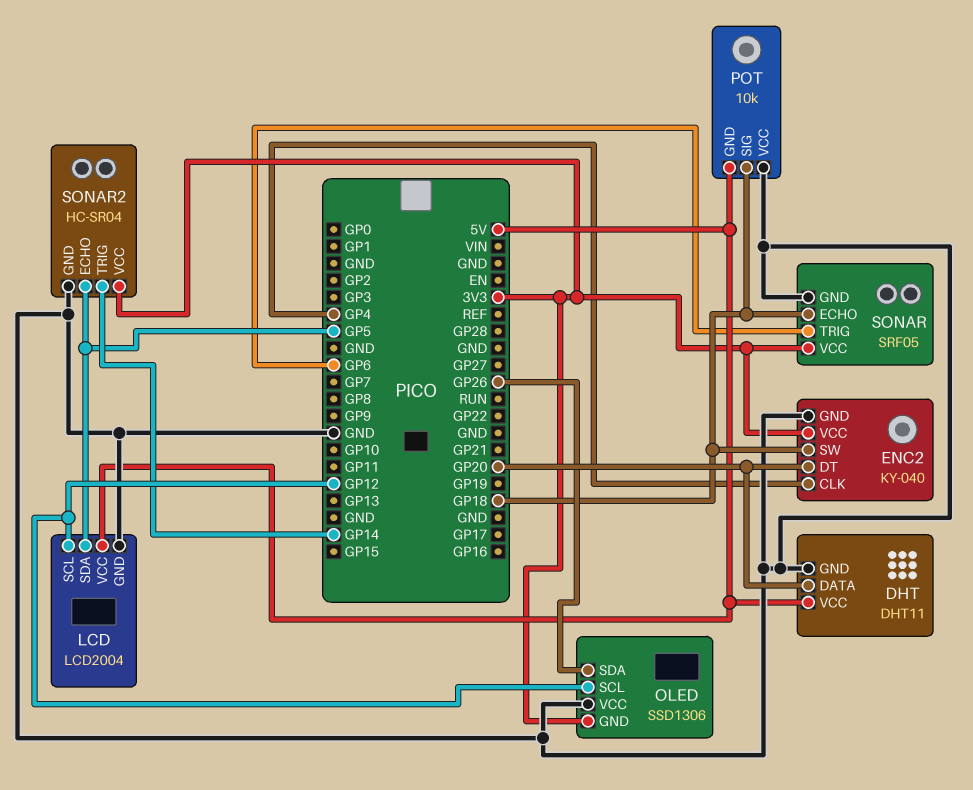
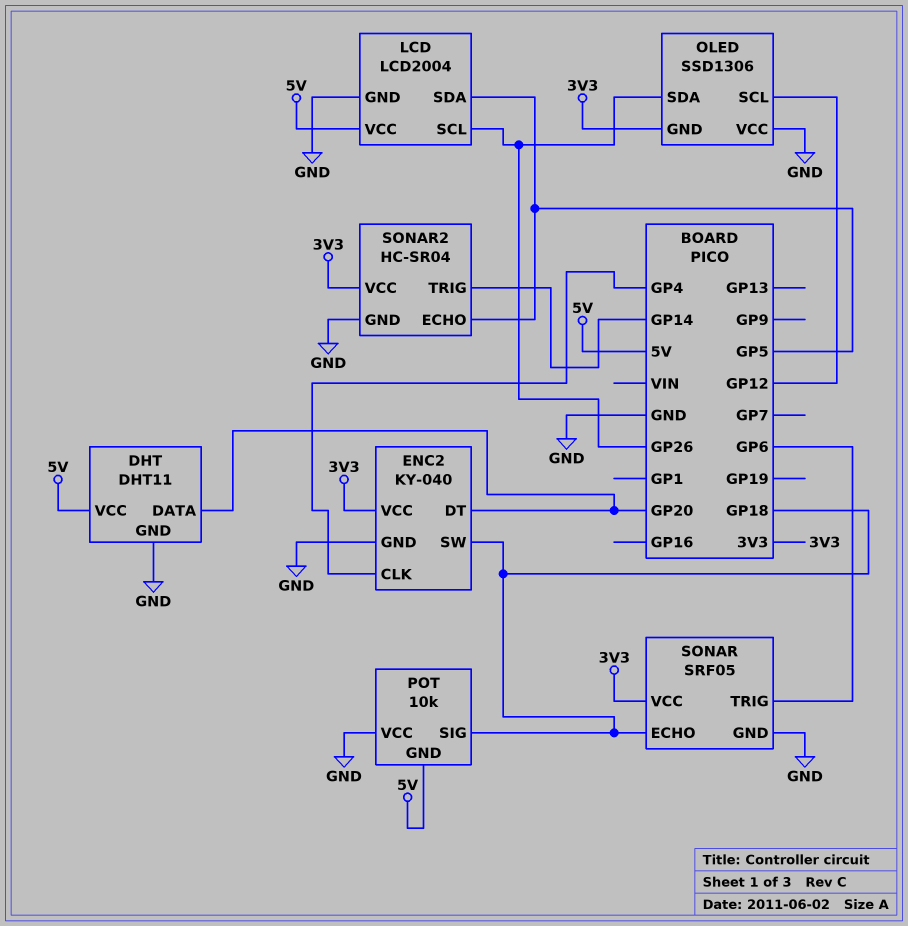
LCD pin SCL: GP12 -> GP26

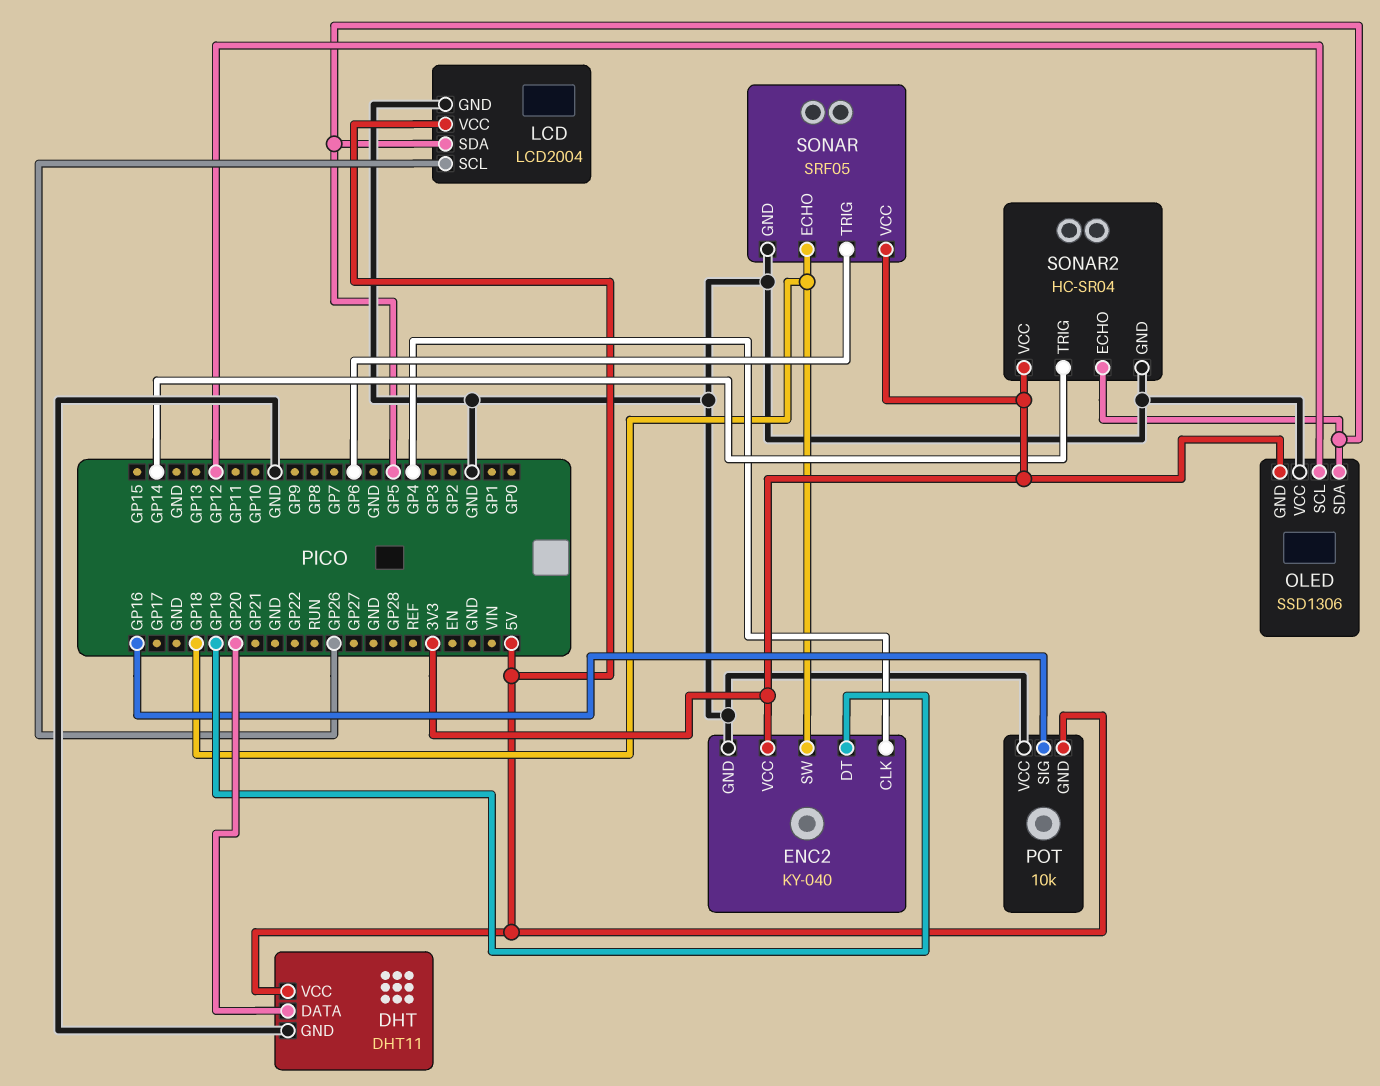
ENC2 pin DT: GP20 -> GP19
OLED pin SDA: GP26 -> GP5
POT pin SIG: GP18 -> GP16

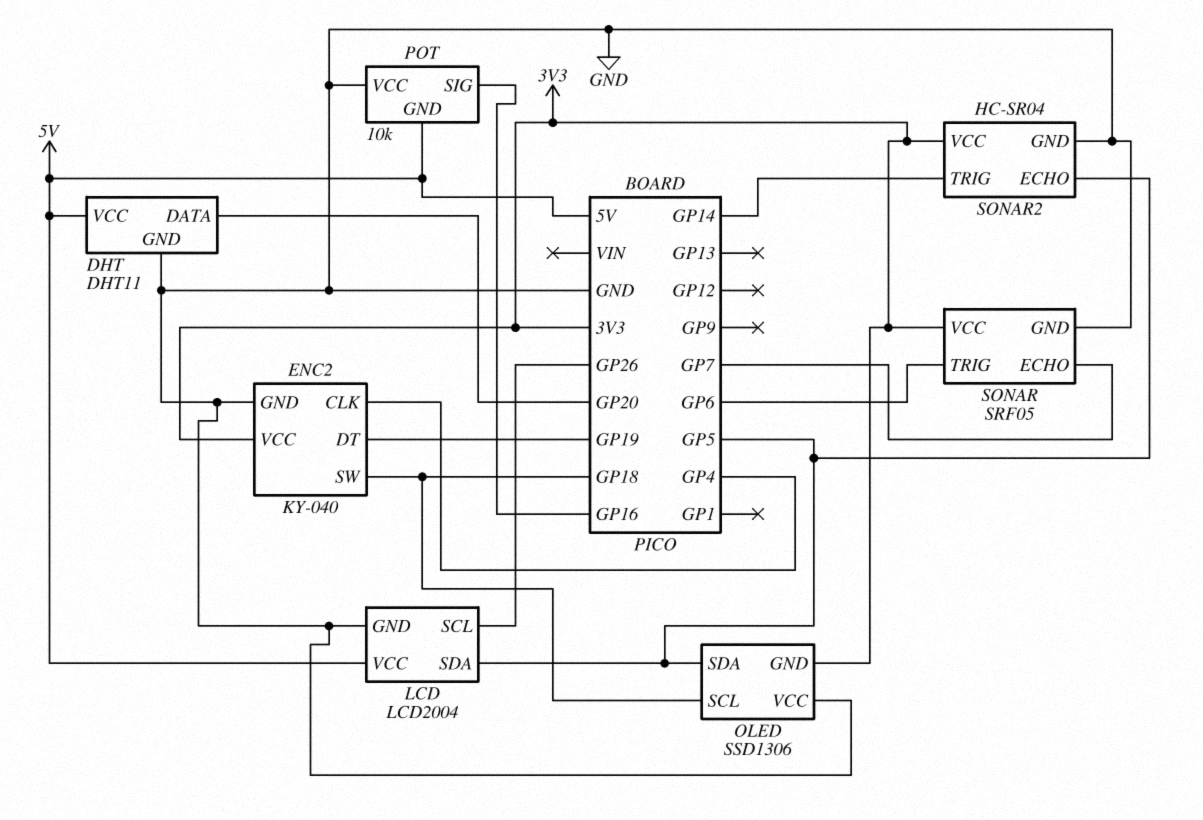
OLED pin SCL: GP12 -> GP18
SONAR pin ECHO: GP18 -> GP7

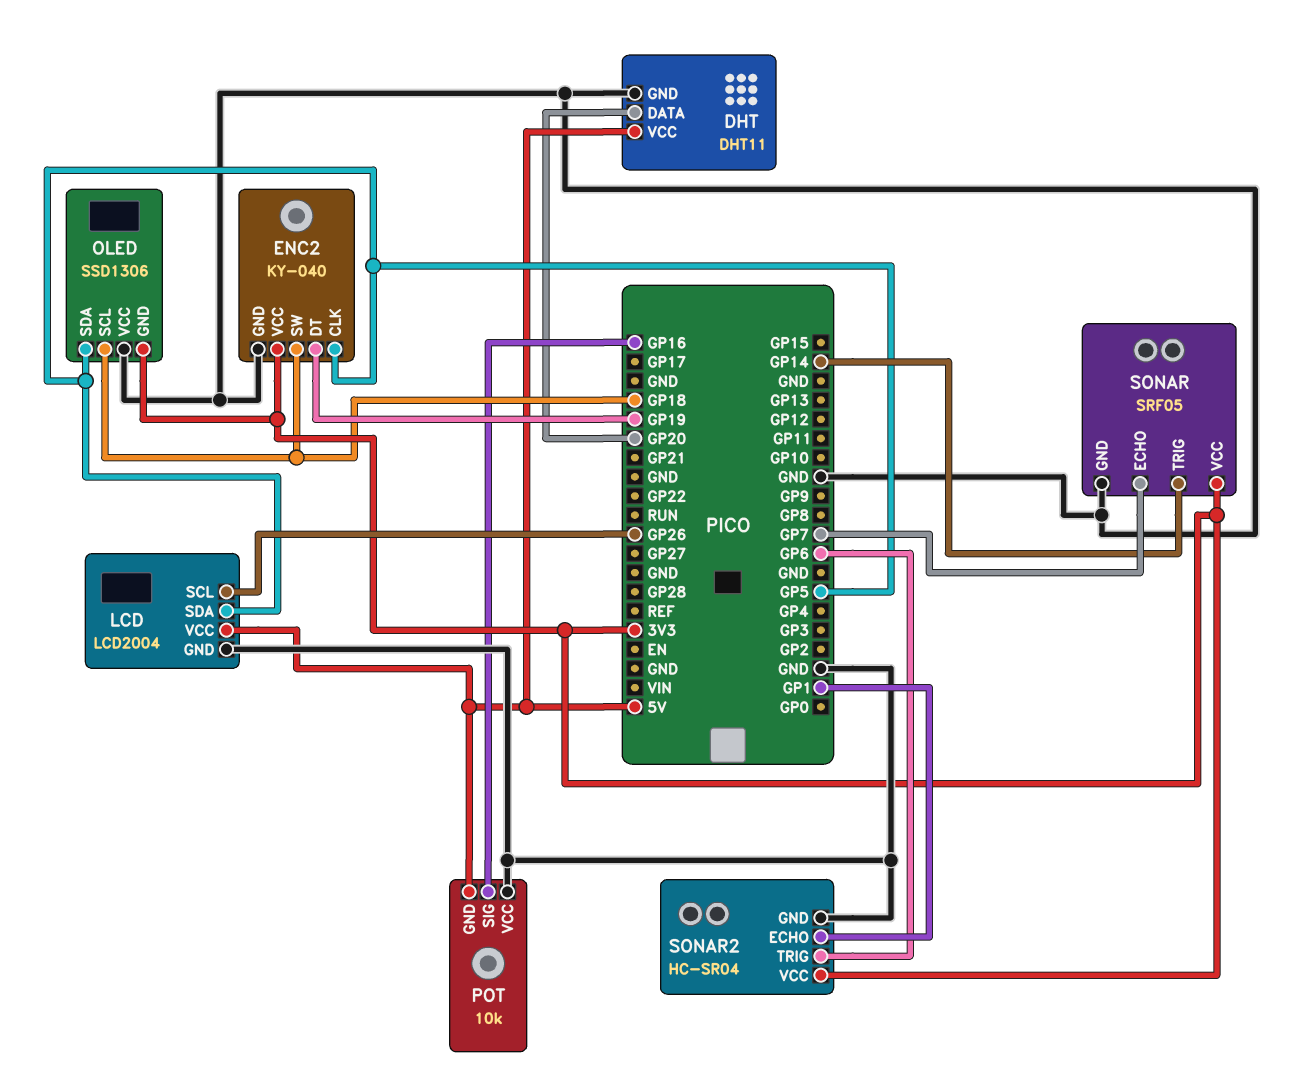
ENC2 pin CLK: GP4 -> GP5
SONAR pin TRIG: GP6 -> GP14
SONAR2 pin ECHO: GP5 -> GP1
SONAR2 pin TRIG: GP14 -> GP6

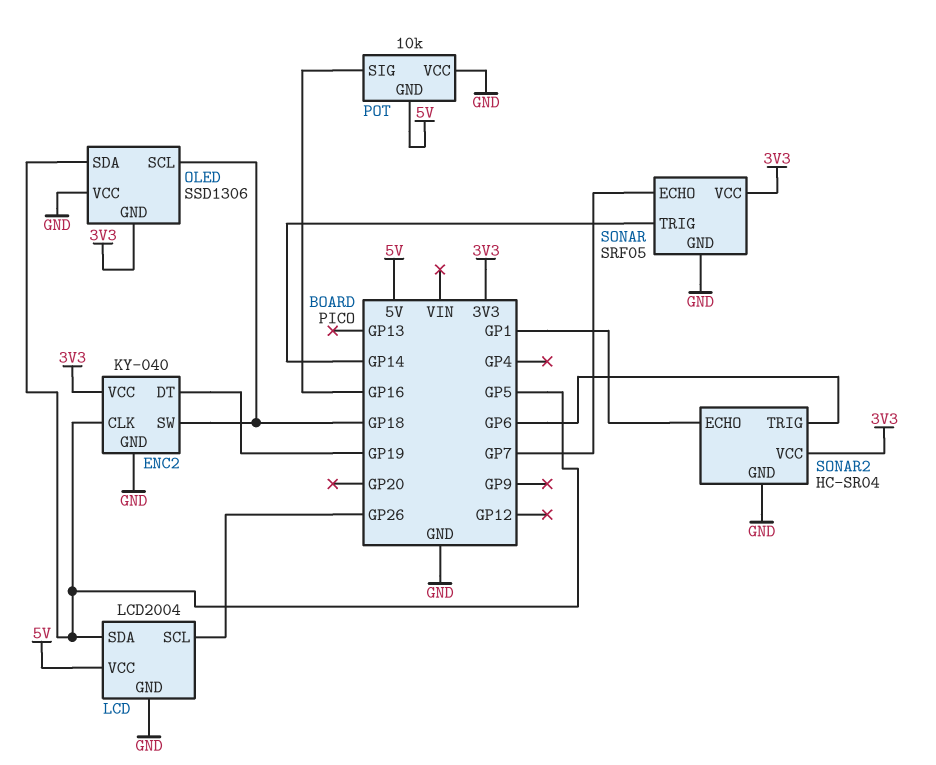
DHT: DHT11 -> none
DHT pin DATA: GP20 -> none
DHT pin GND: GND -> none
DHT pin VCC: 5V -> none

